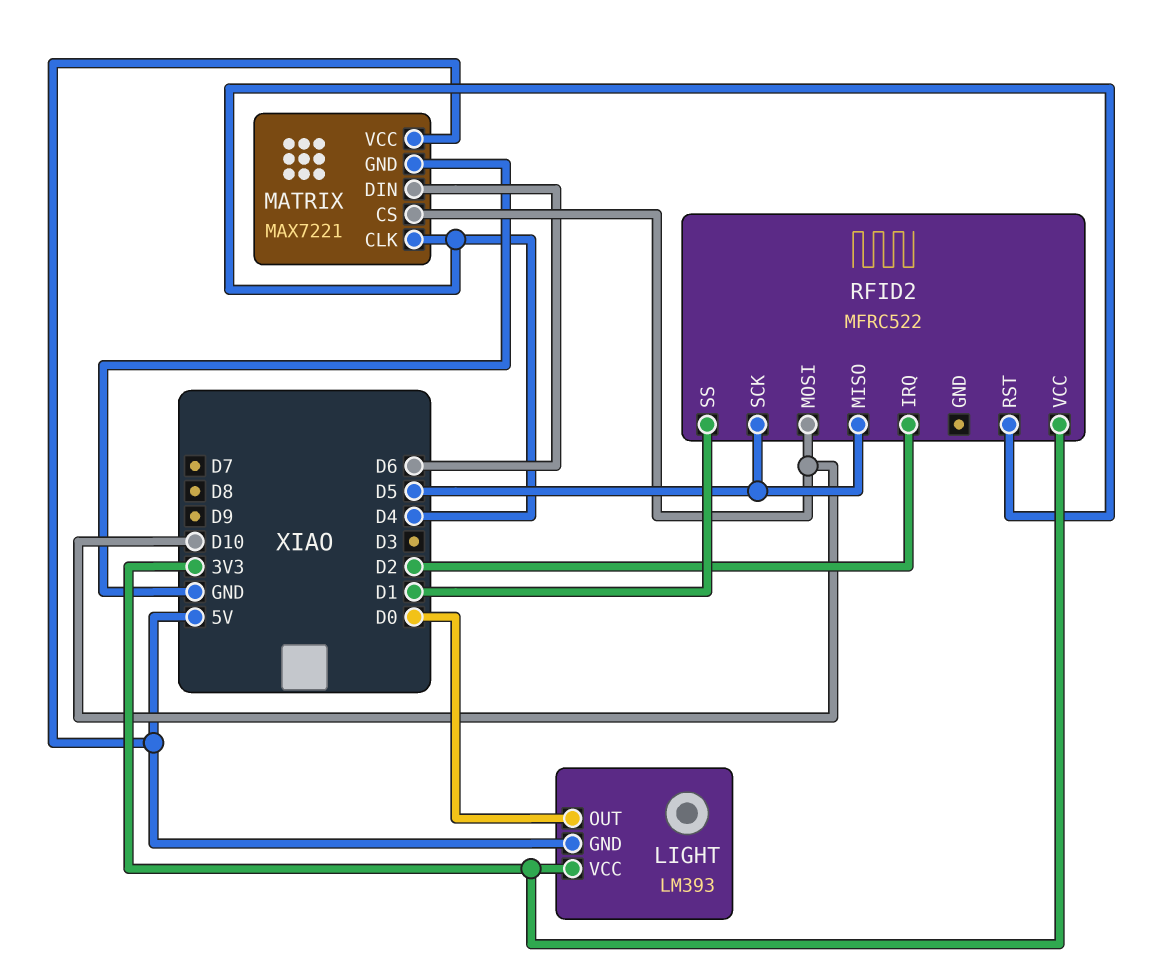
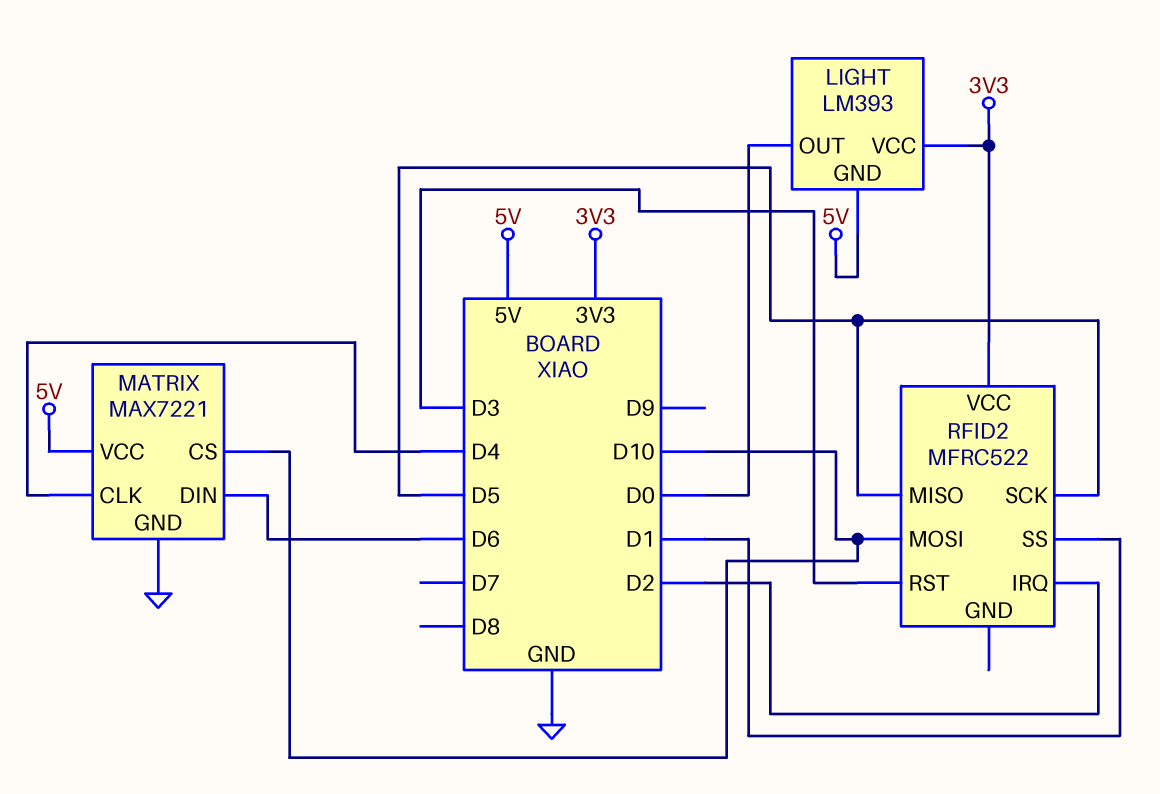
RFID2 pin RST: D4 -> D3

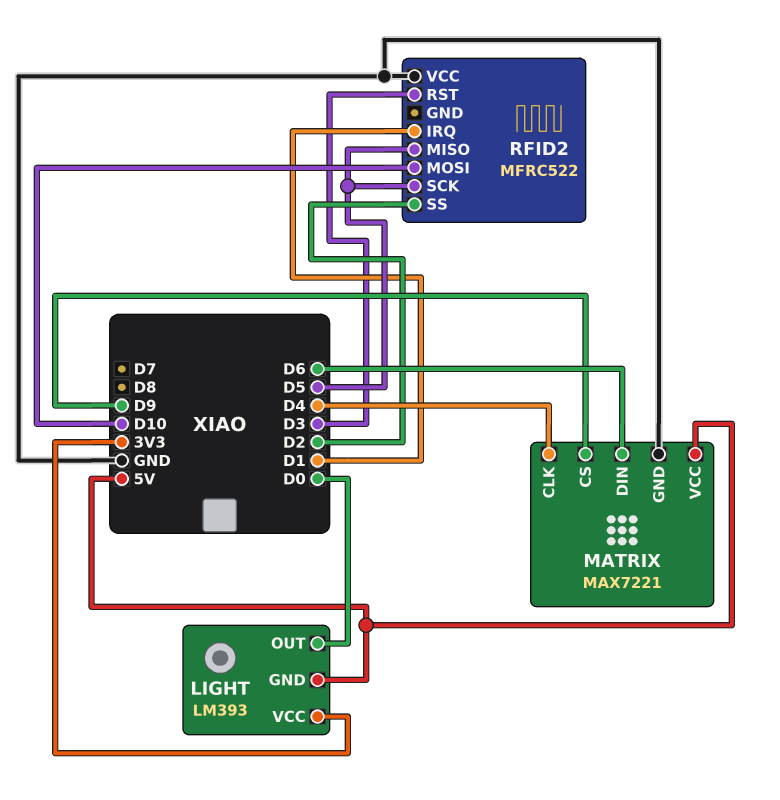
MATRIX pin CS: D10 -> D9
RFID2 pin IRQ: D2 -> D1
RFID2 pin SS: D1 -> D2
RFID2 pin VCC: 3V3 -> GND

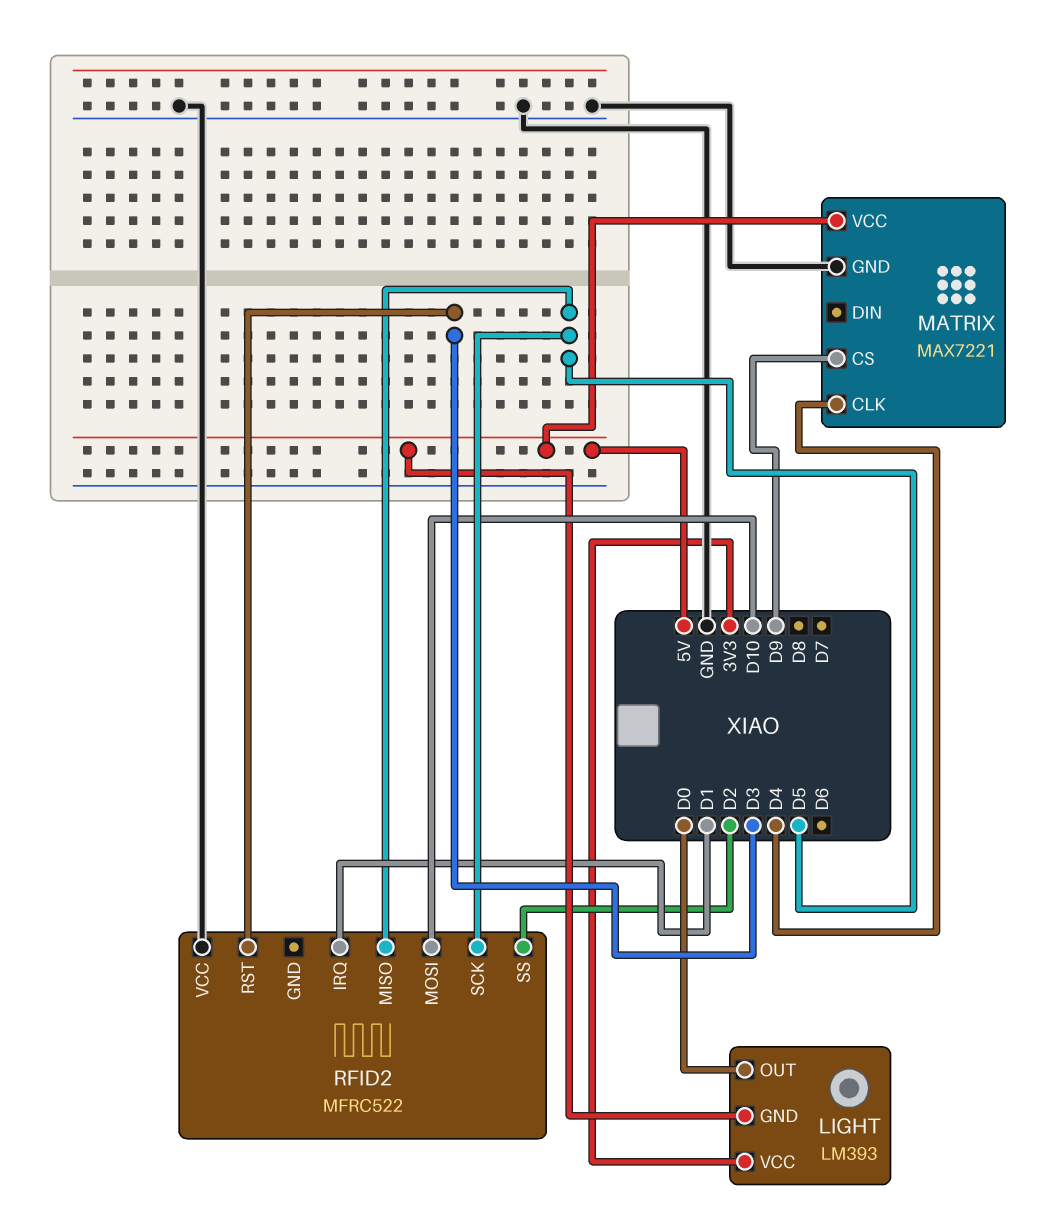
MATRIX pin DIN: D6 -> none

